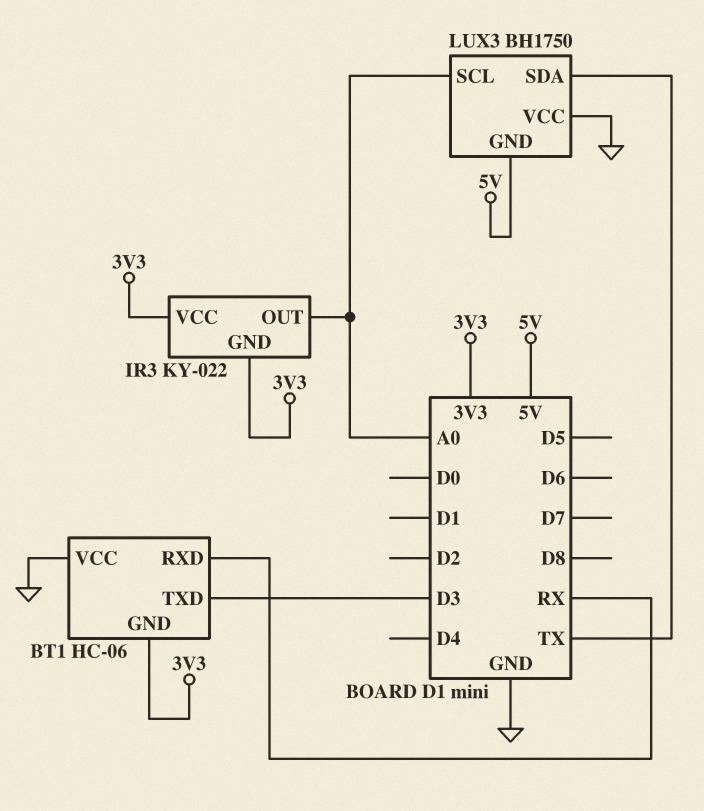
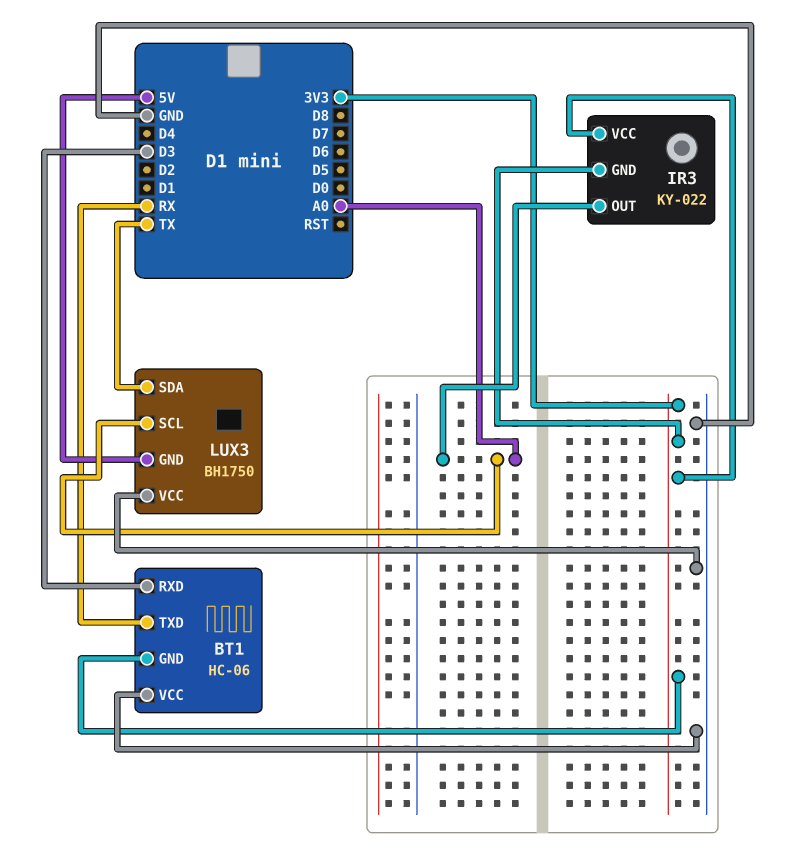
BT1 pin RXD: RX -> D3
BT1 pin TXD: D3 -> RX

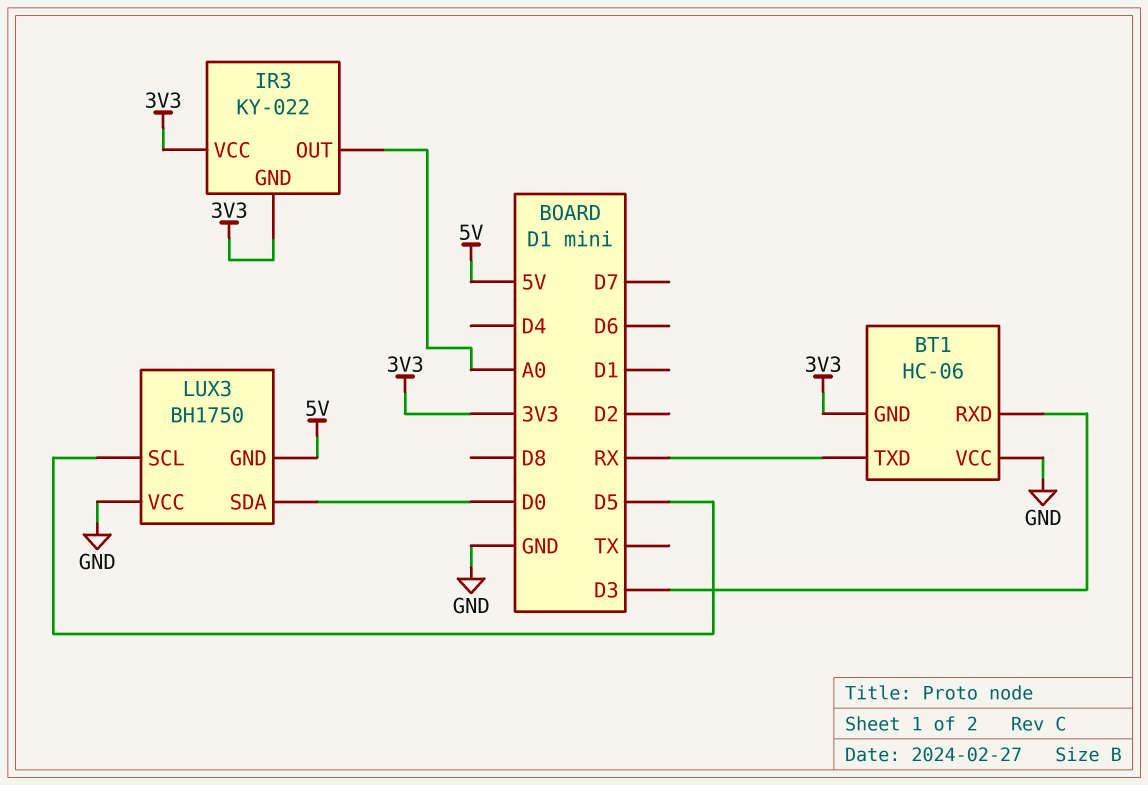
LUX3 pin SCL: A0 -> D5
LUX3 pin SDA: TX -> D0

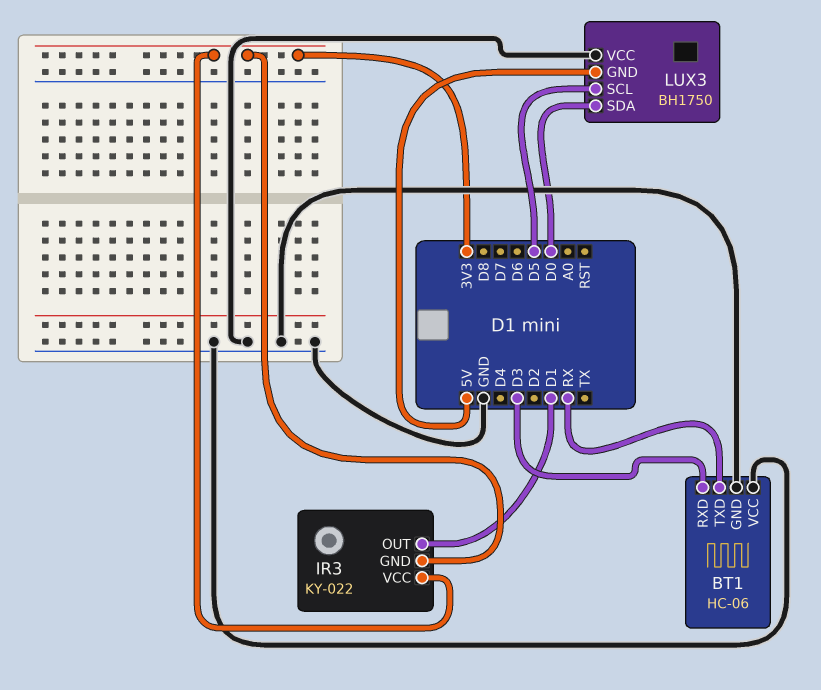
BT1 pin GND: 3V3 -> GND
IR3 pin OUT: A0 -> D1

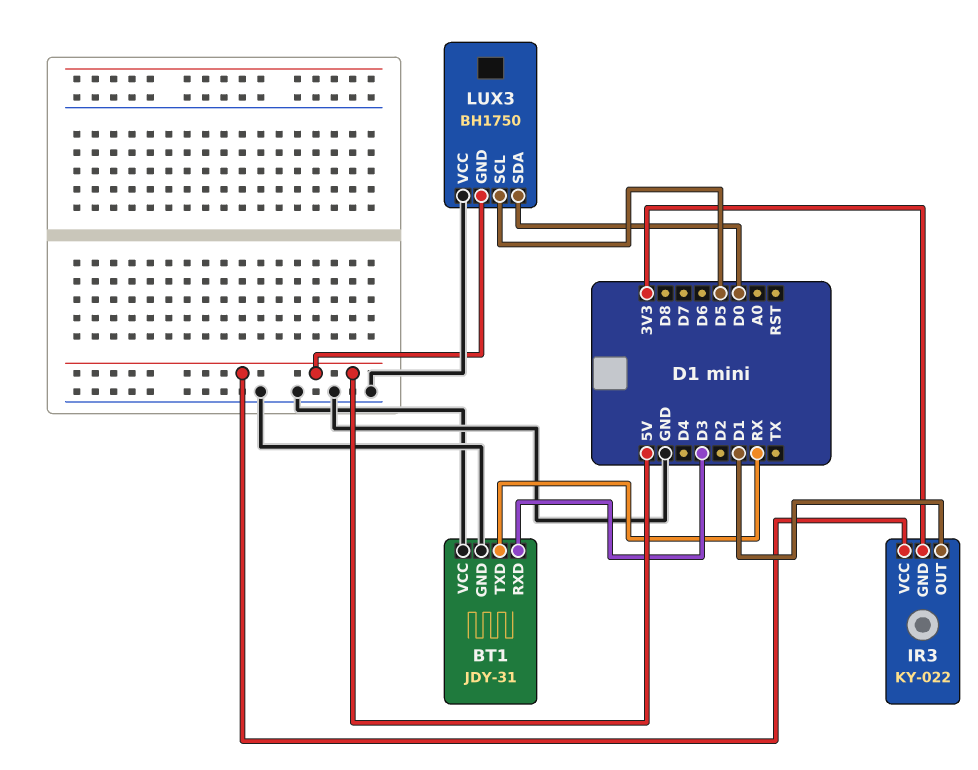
BT1: HC-06 -> JDY-31
IR3 pin VCC: 3V3 -> 5V

